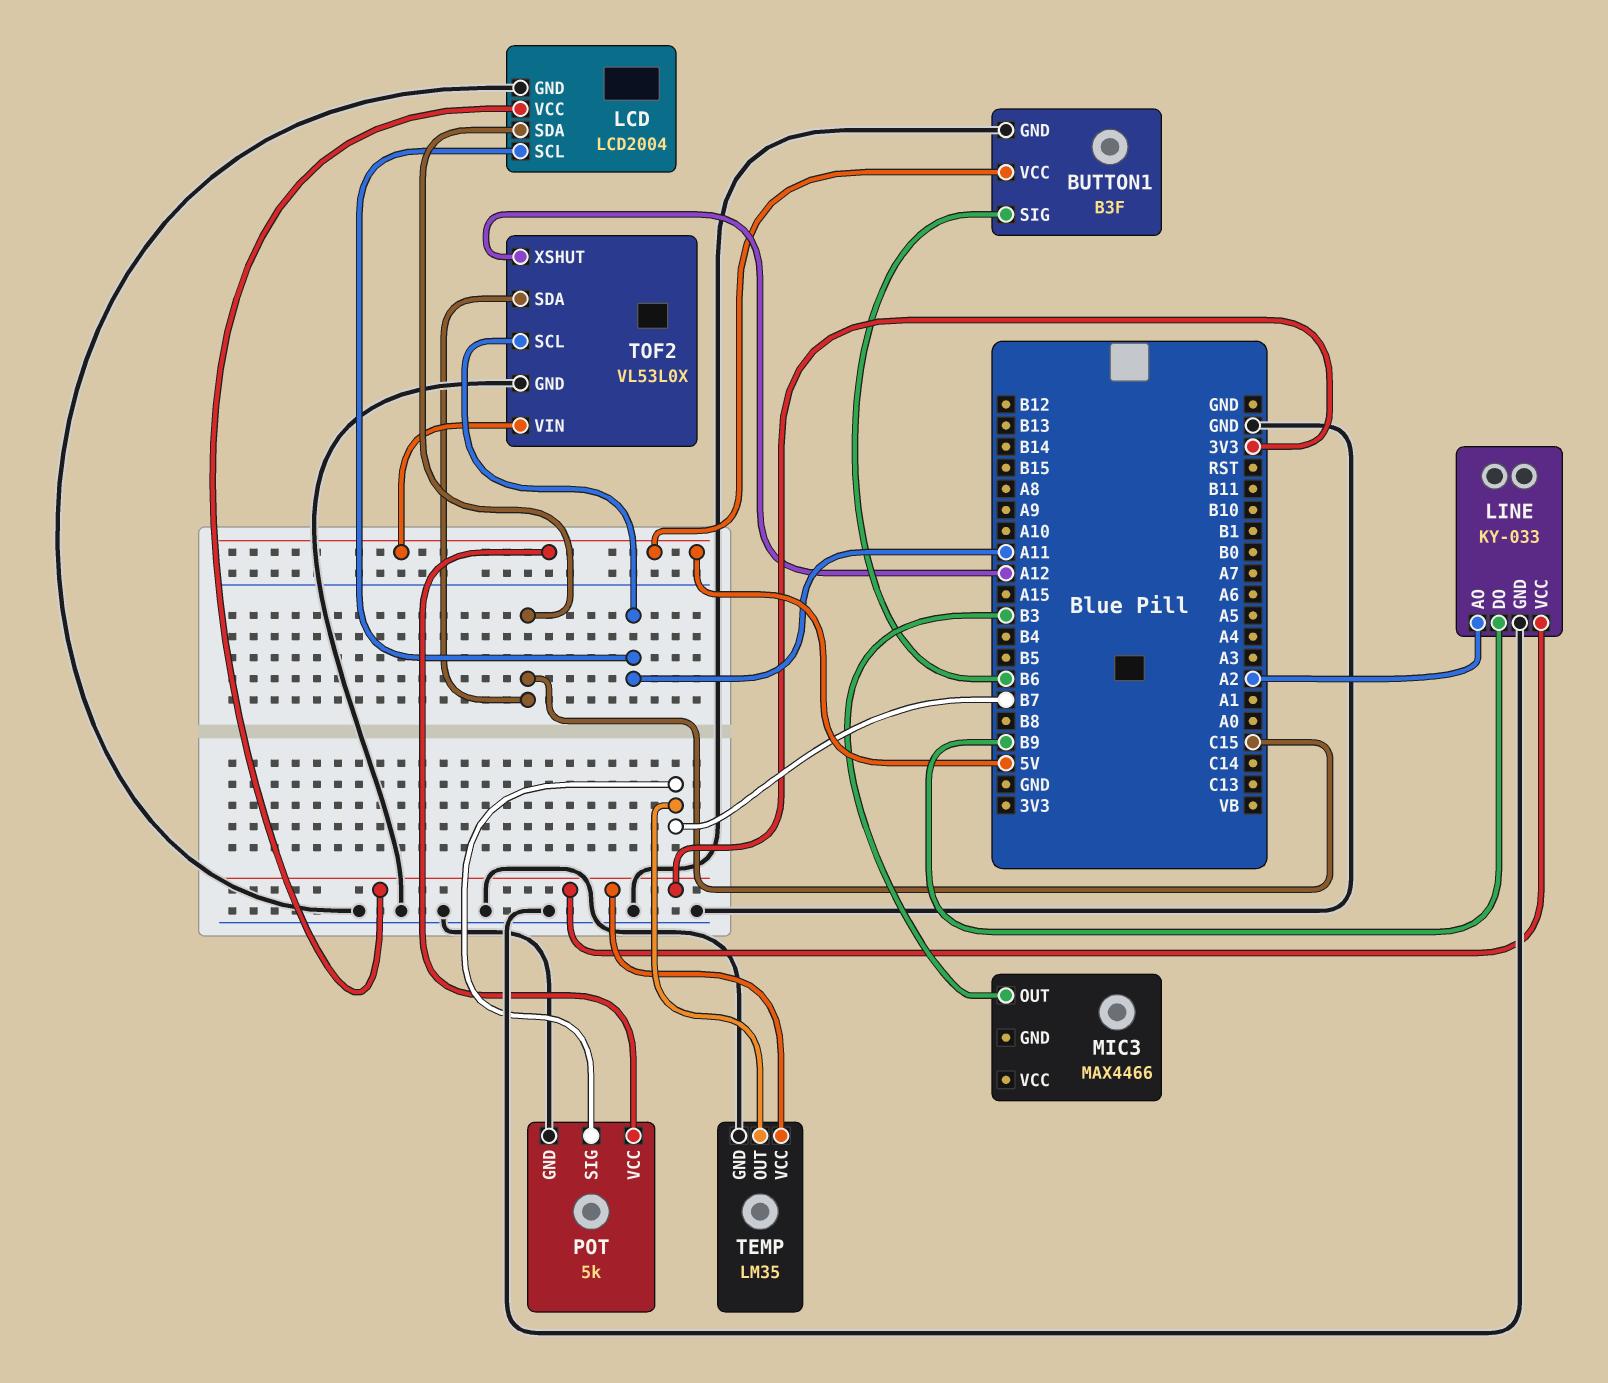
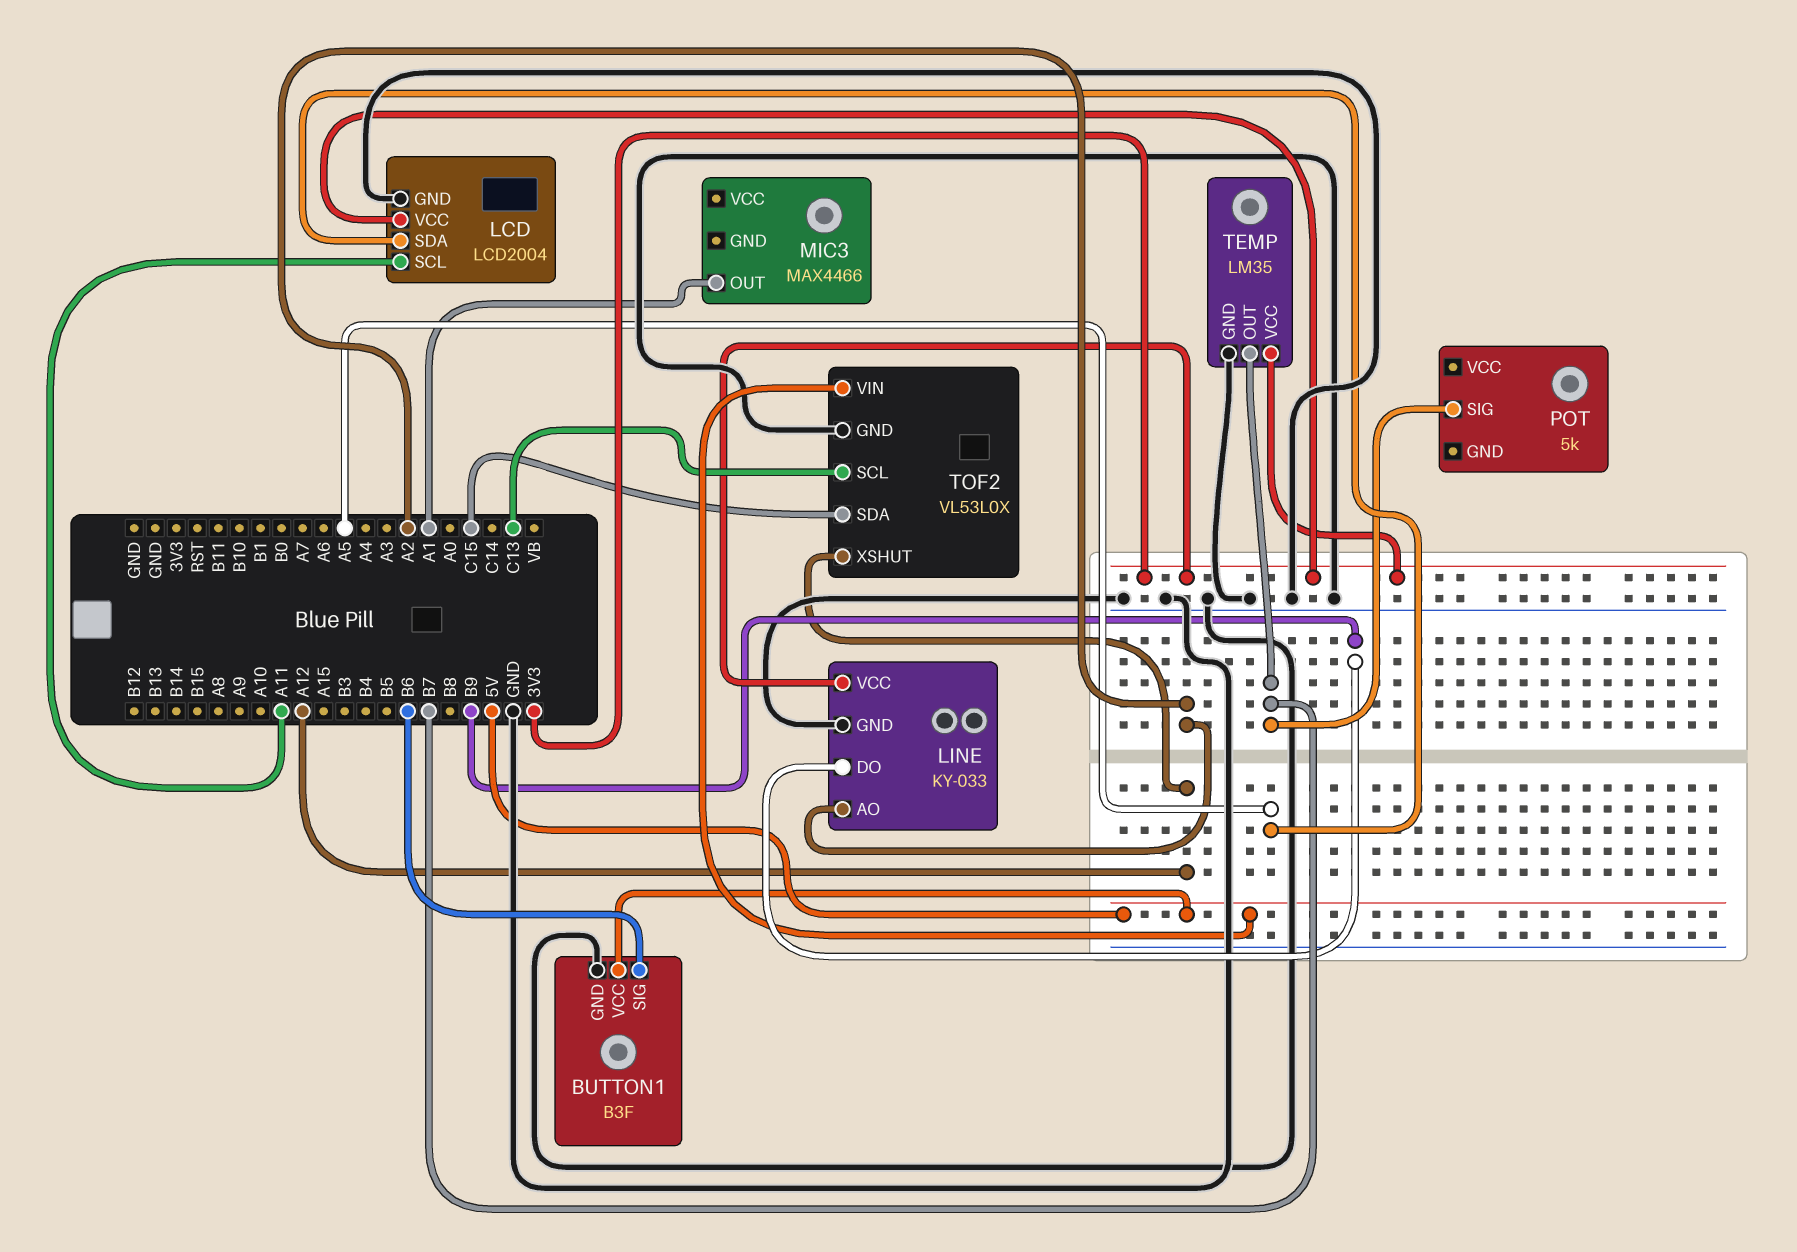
LCD pin SDA: C15 -> A5
MIC3 pin OUT: B3 -> A1
POT pin GND: GND -> none
POT pin VCC: 5V -> none
TOF2 pin SCL: A11 -> C13

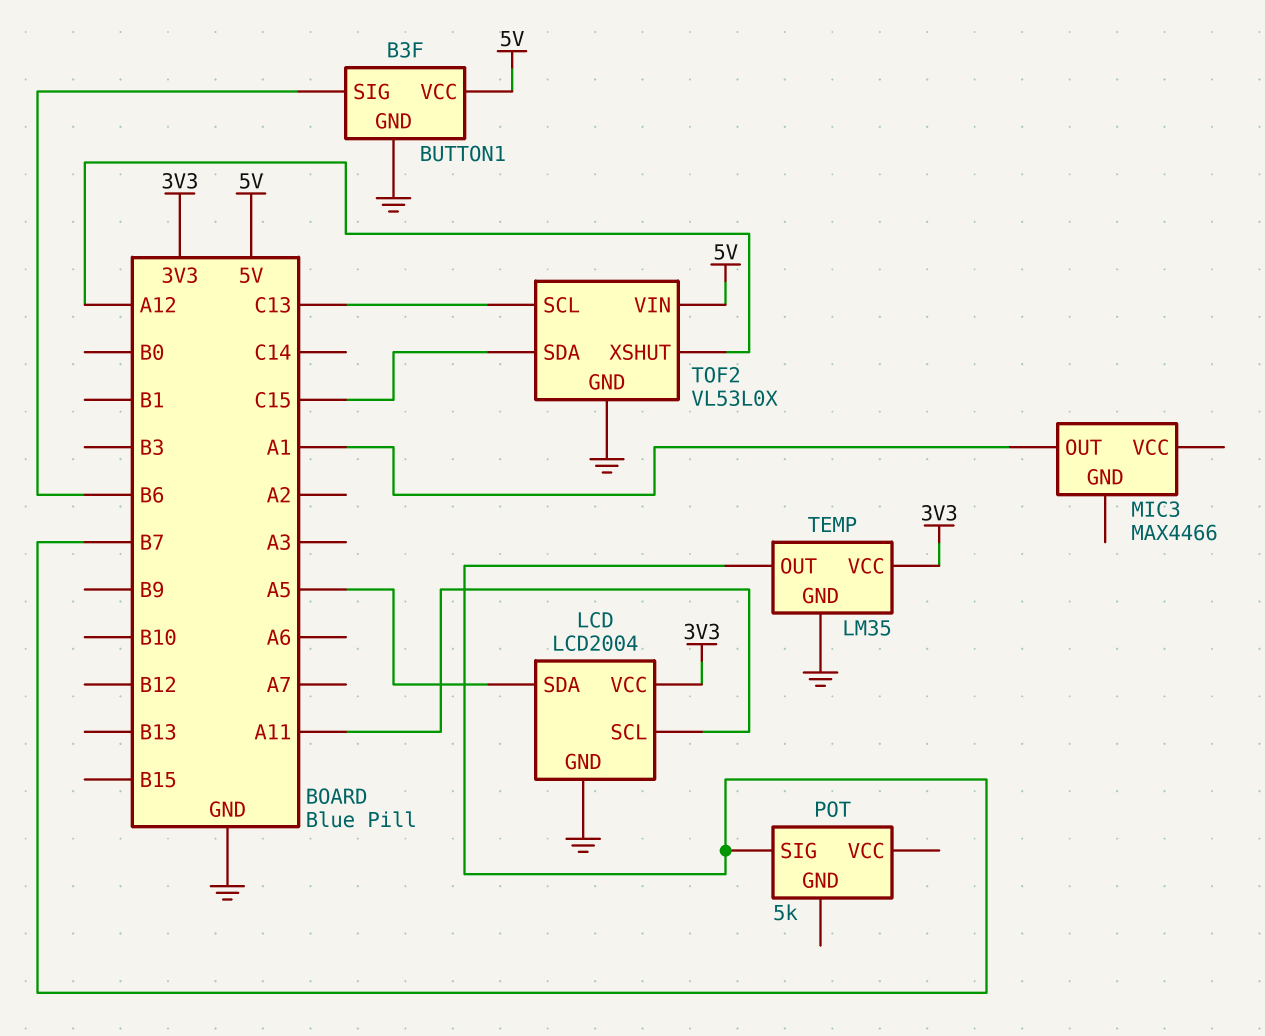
LINE: KY-033 -> none
LINE pin AO: A2 -> none
LINE pin DO: B9 -> none
LINE pin GND: GND -> none
LINE pin VCC: 3V3 -> none

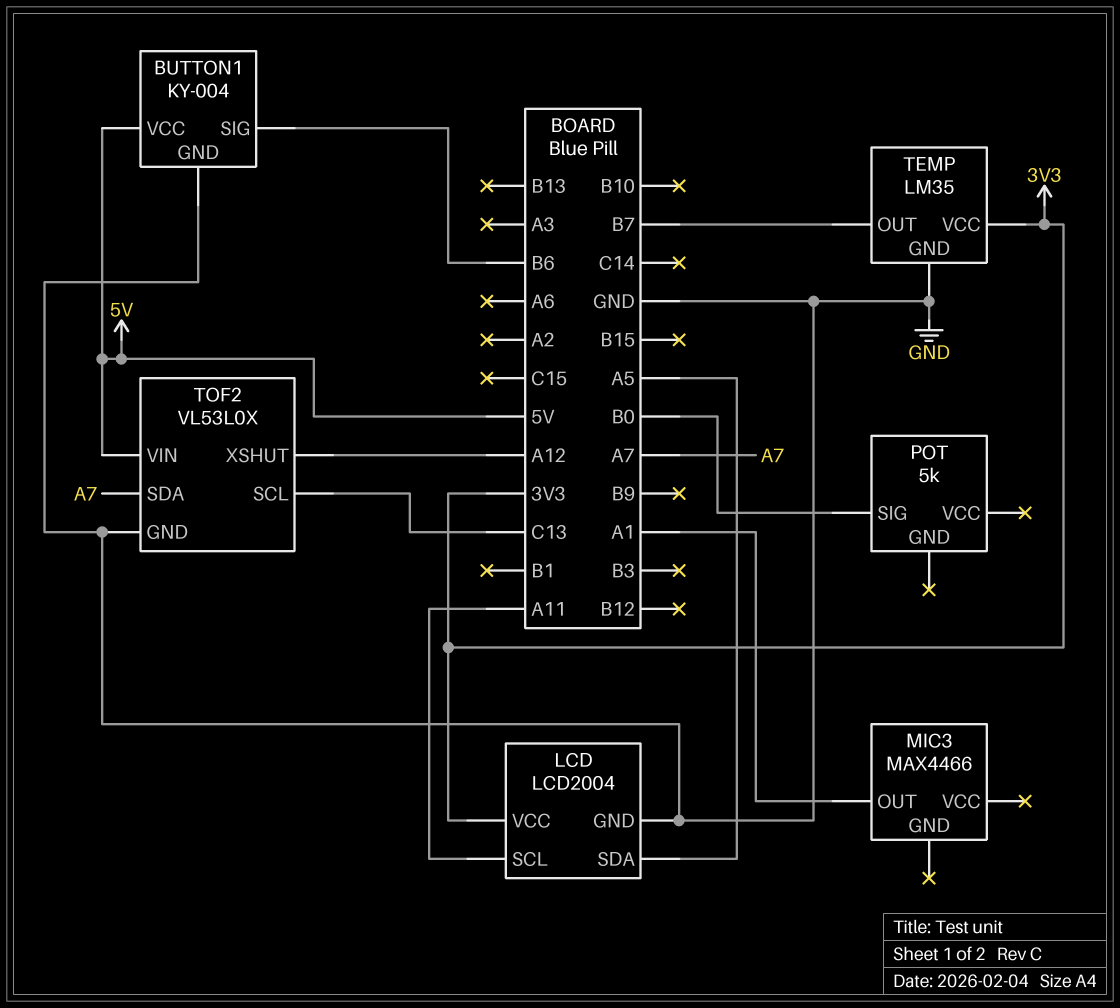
BUTTON1: B3F -> KY-004
POT pin SIG: B7 -> B0
TOF2 pin SDA: C15 -> A7

